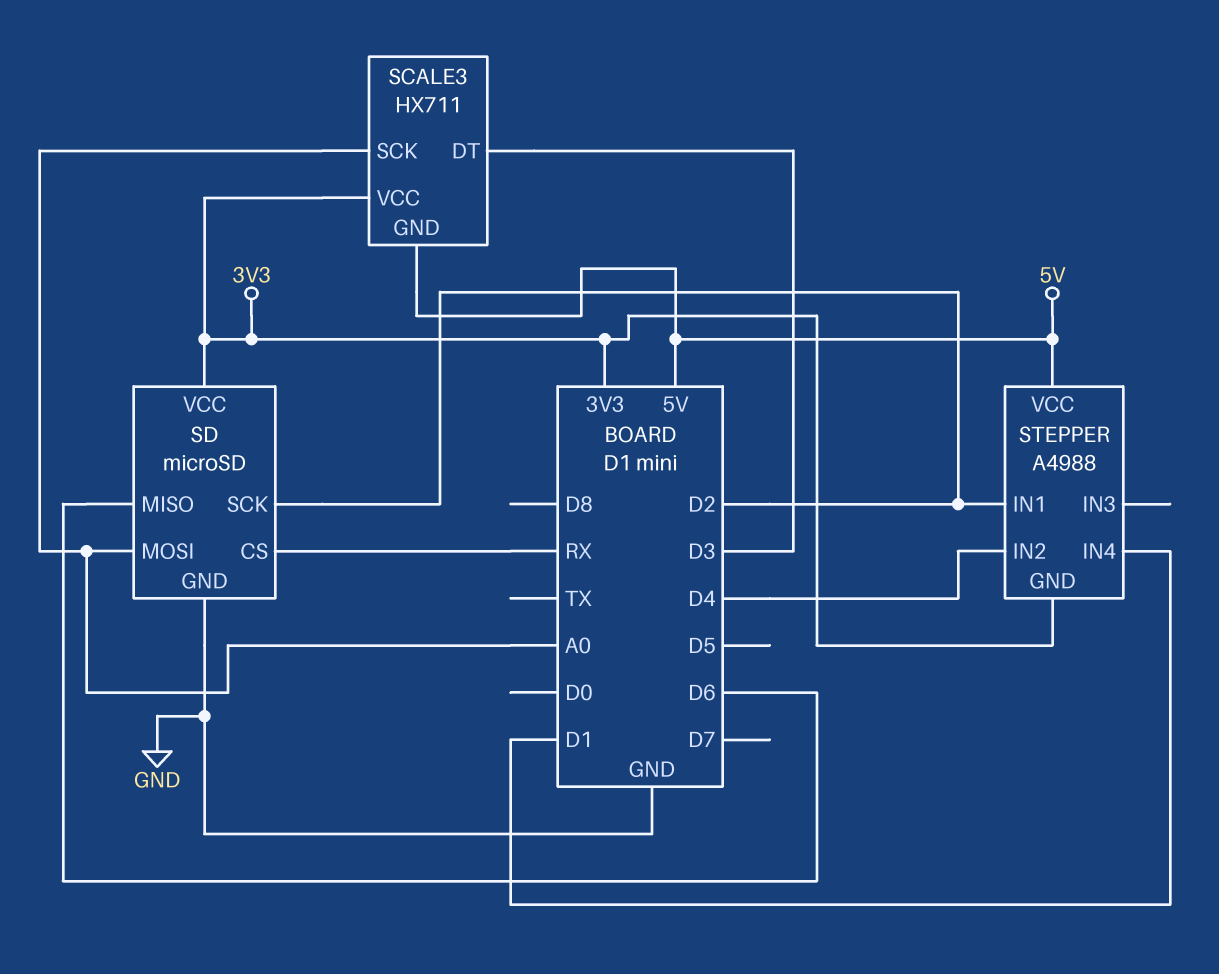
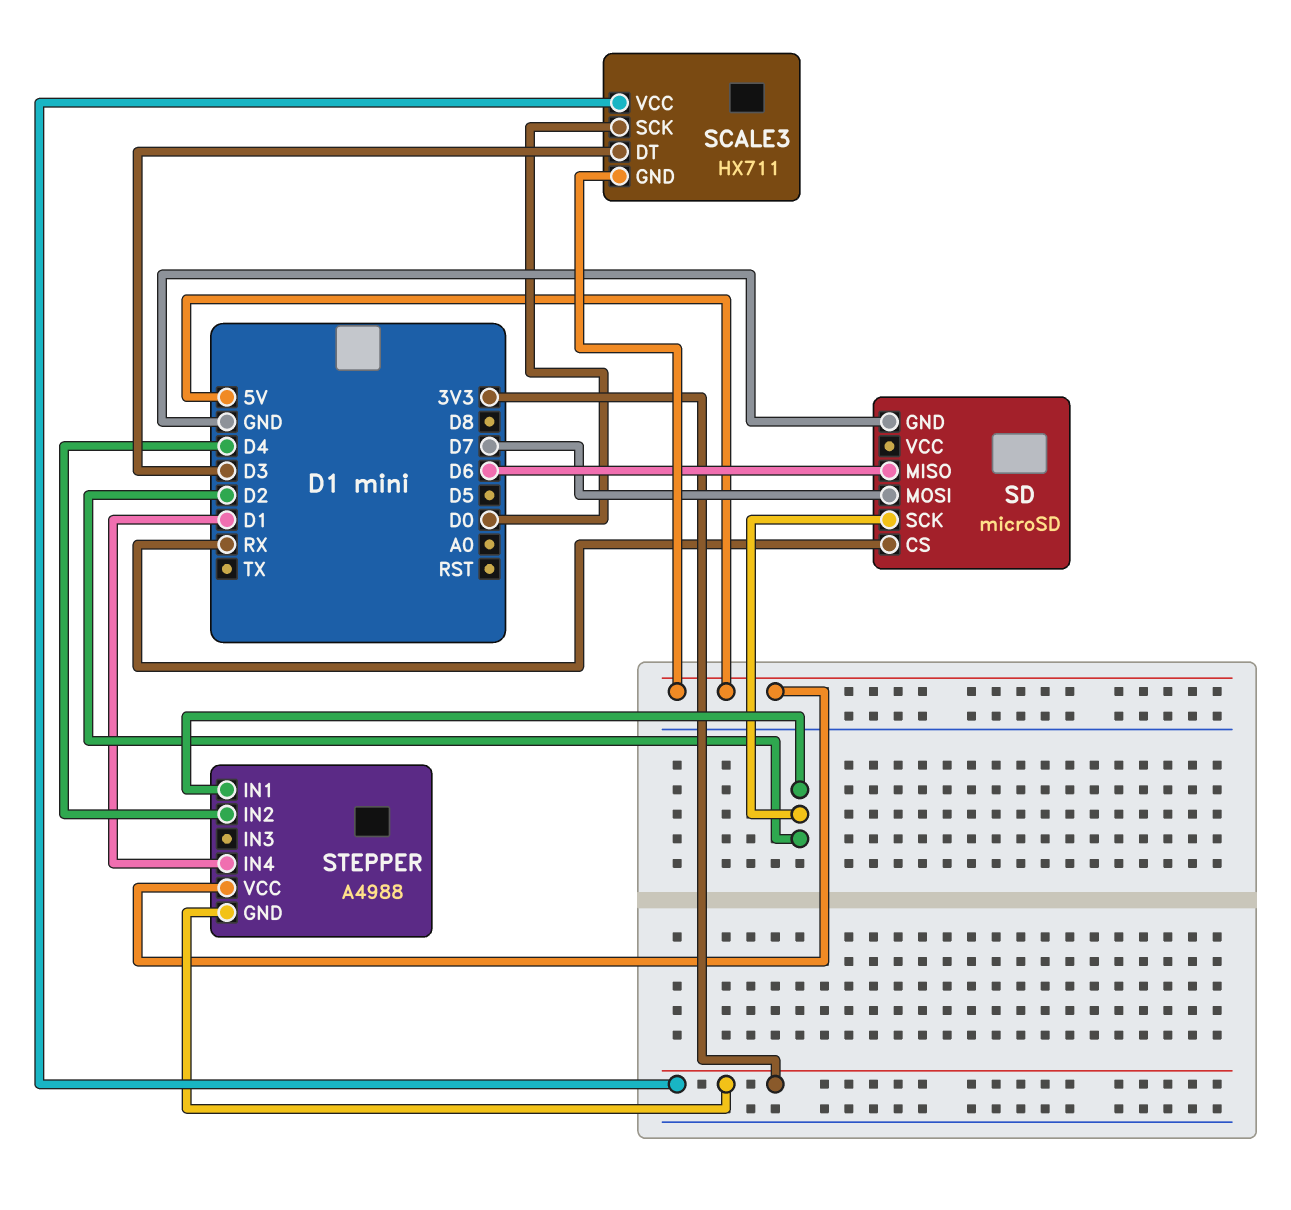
SCALE3 pin SCK: A0 -> D0
SD pin MOSI: A0 -> D7
SD pin VCC: 3V3 -> none

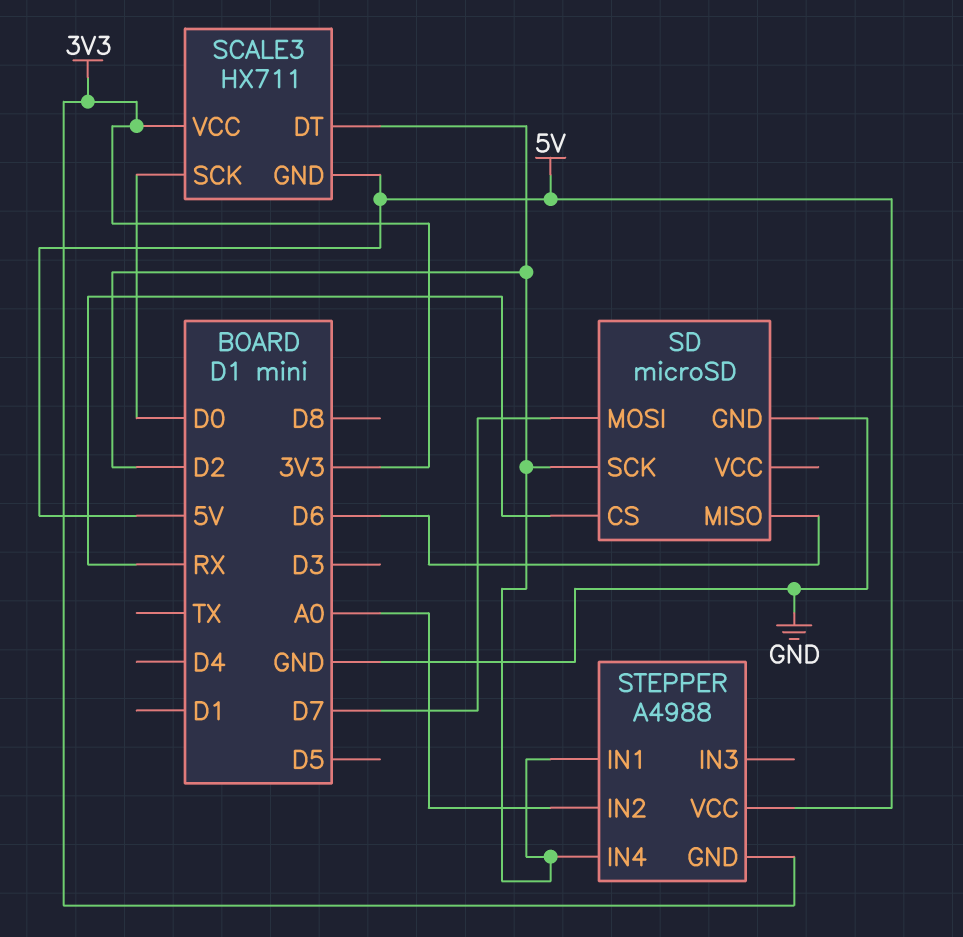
SCALE3 pin DT: D3 -> D2
STEPPER pin IN2: D4 -> A0
STEPPER pin IN4: D1 -> D2

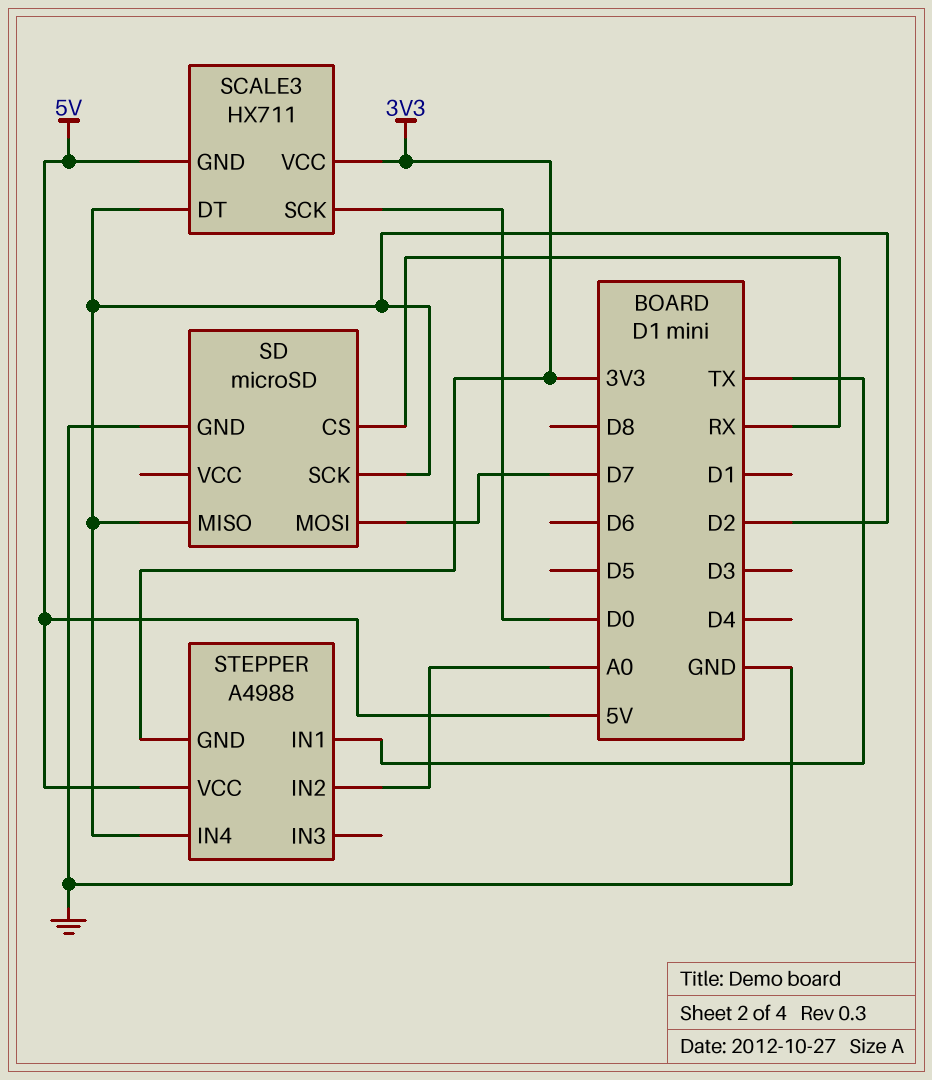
SD pin MISO: D6 -> D2
STEPPER pin IN1: D2 -> TX

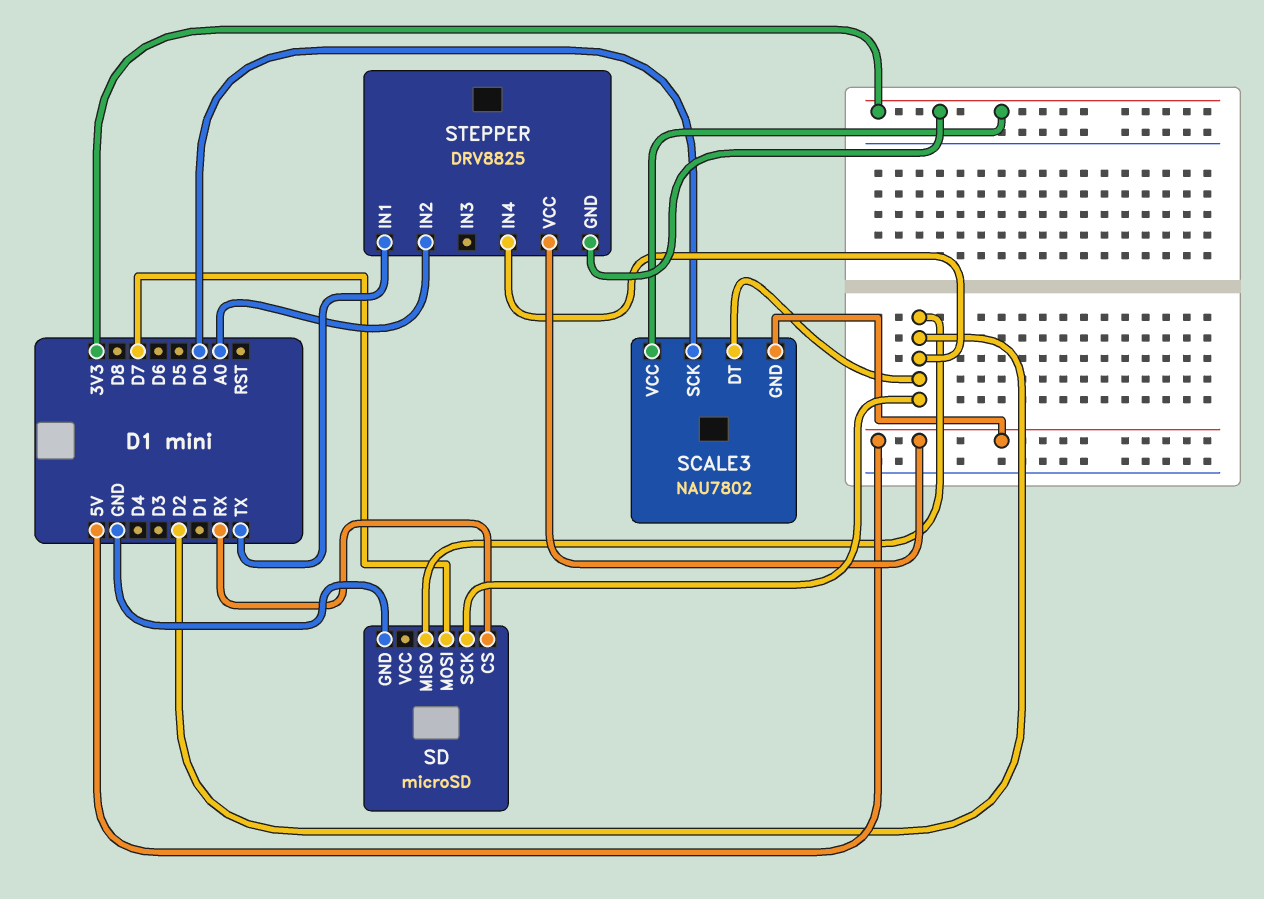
SCALE3: HX711 -> NAU7802
STEPPER: A4988 -> DRV8825

